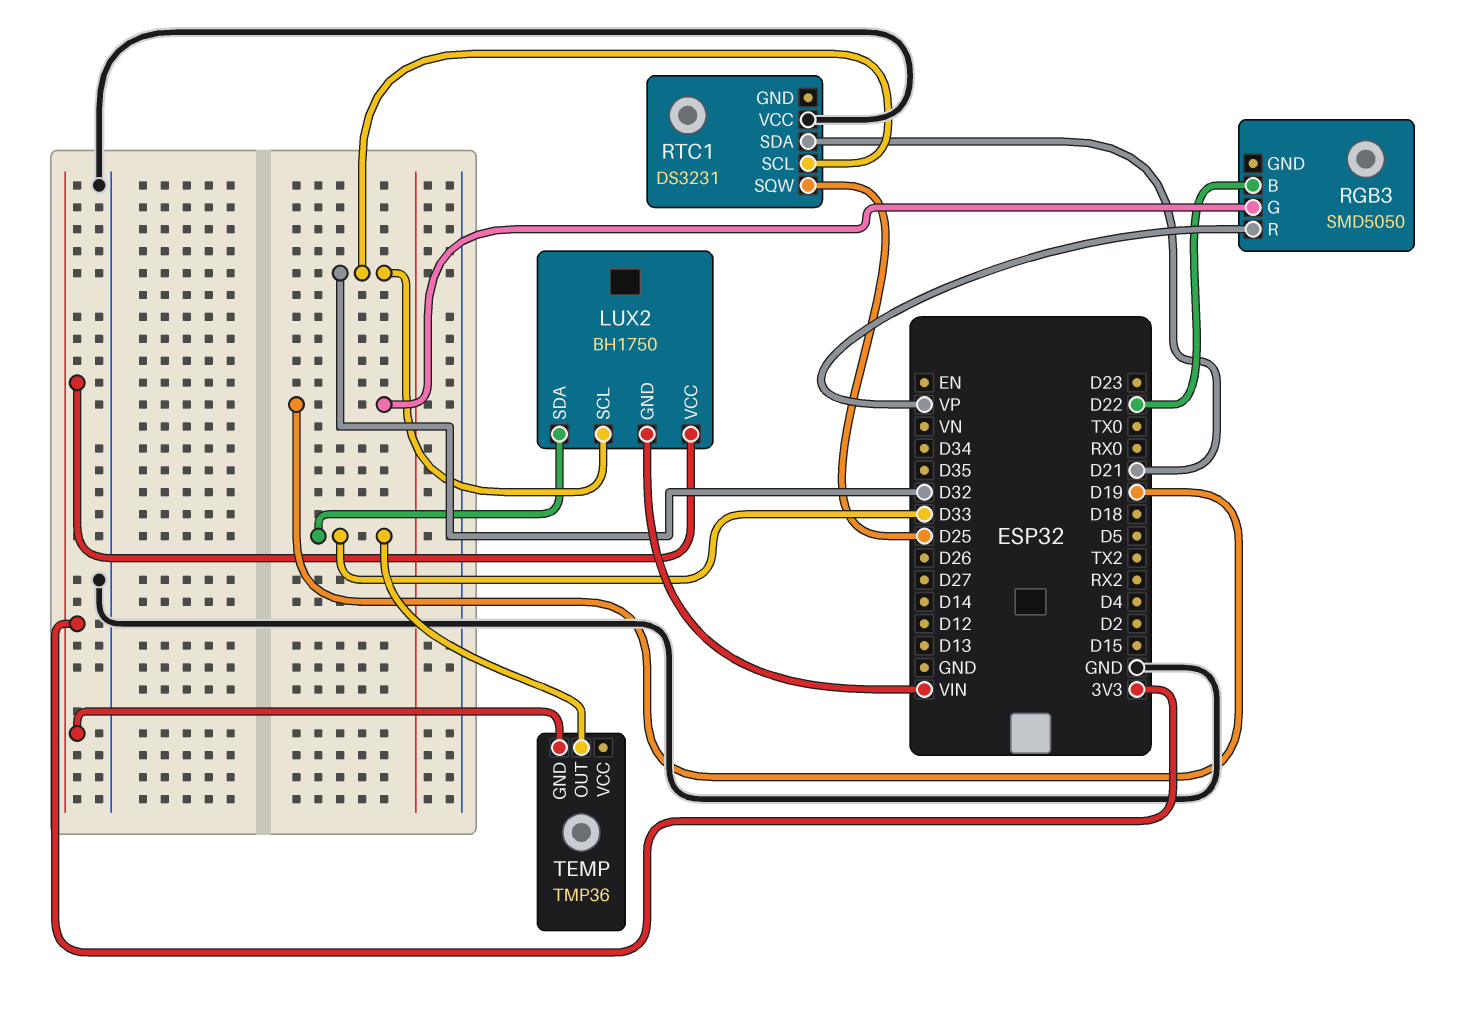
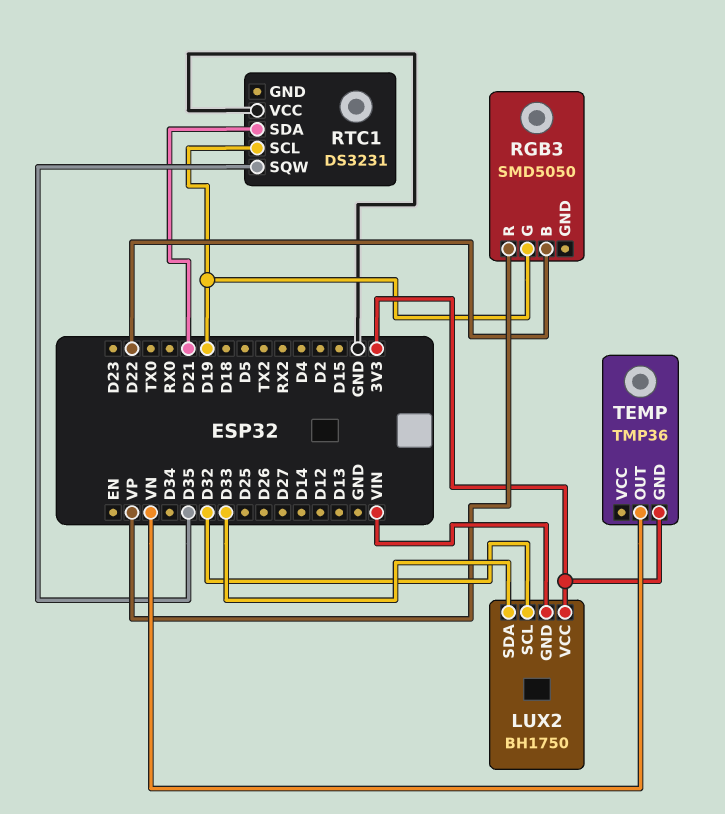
RTC1 pin SCL: D32 -> D19
RTC1 pin SQW: D25 -> D35
TEMP pin OUT: D33 -> VN

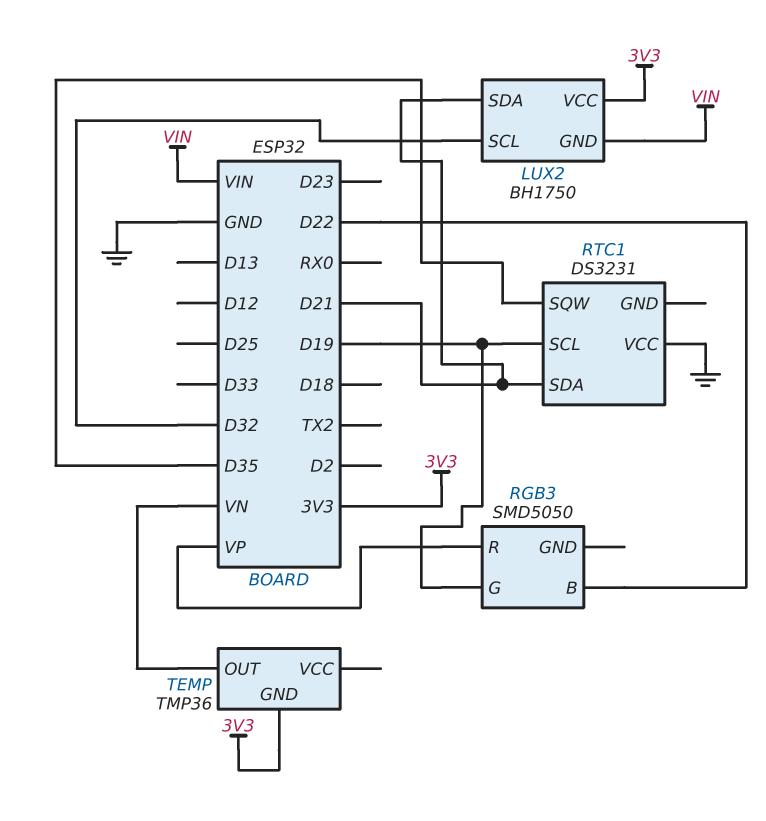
LUX2 pin SDA: D33 -> D21

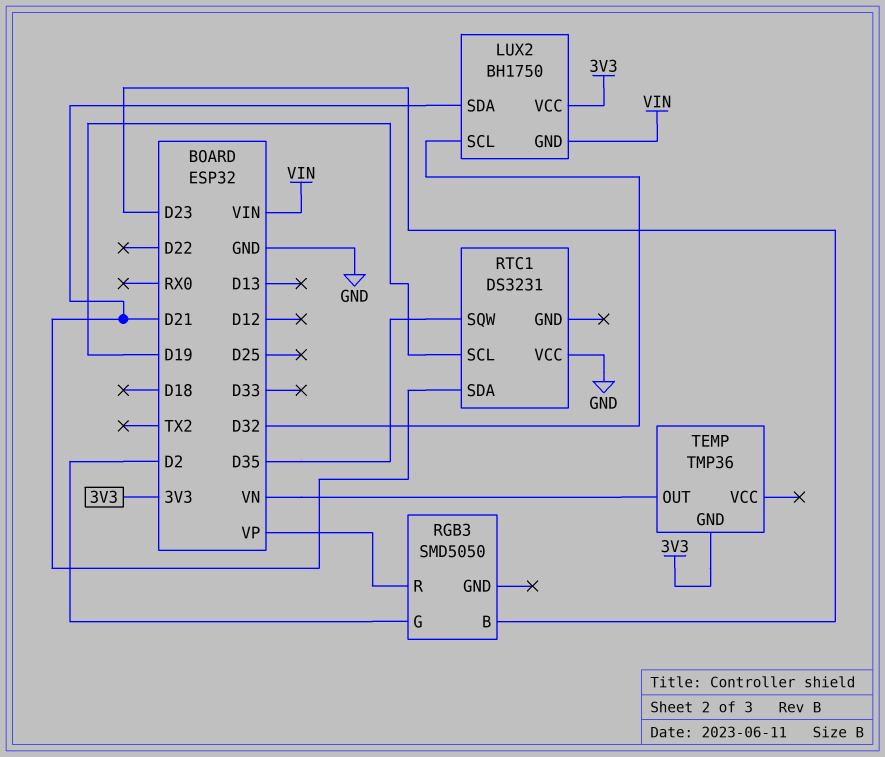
RGB3 pin B: D22 -> D23
RGB3 pin G: D19 -> D2

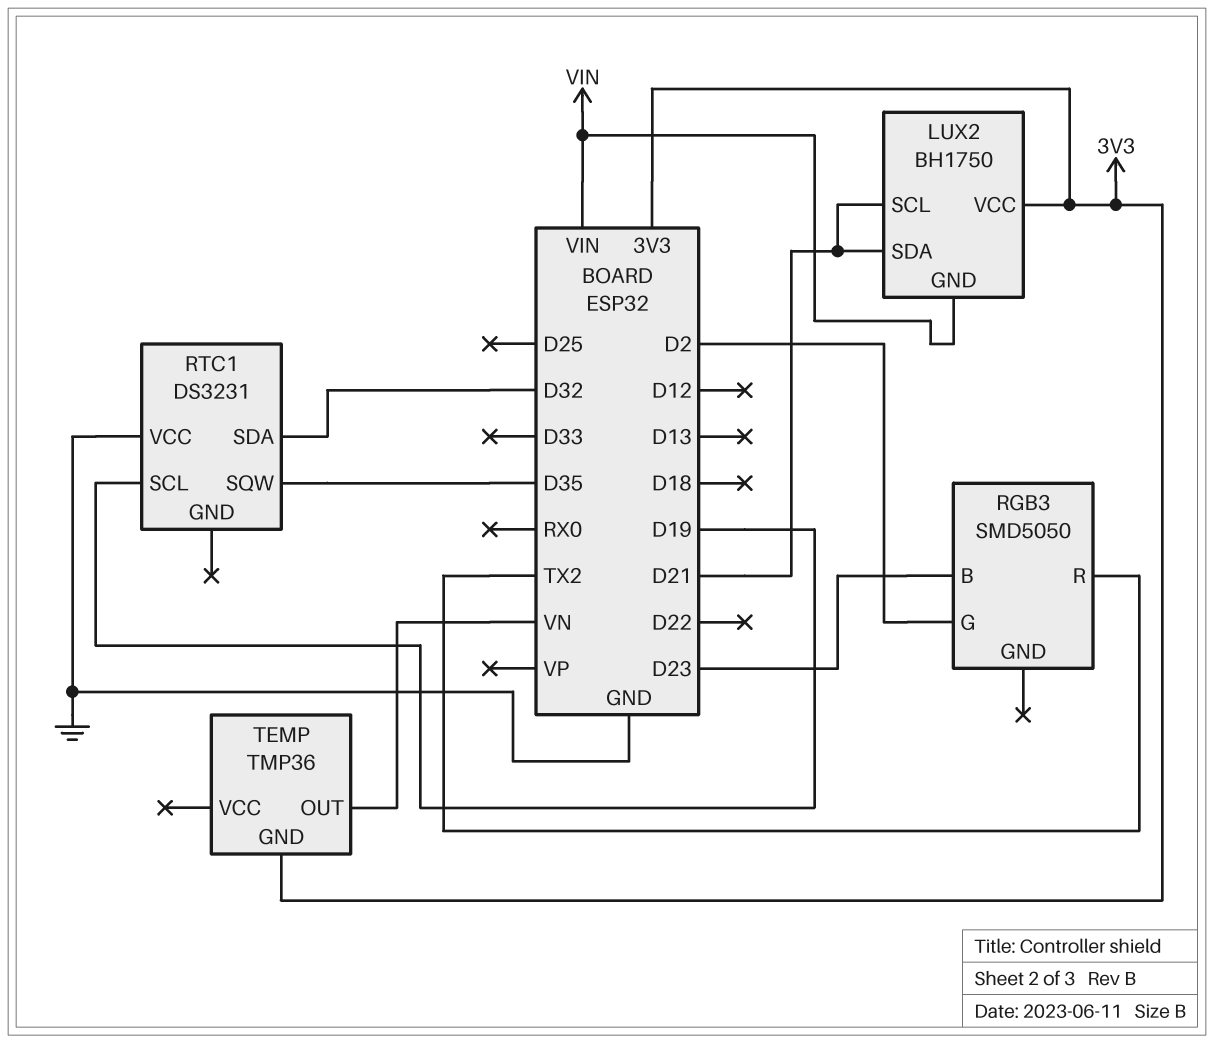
LUX2 pin SCL: D32 -> D21
RGB3 pin R: VP -> TX2
RTC1 pin SDA: D21 -> D32

